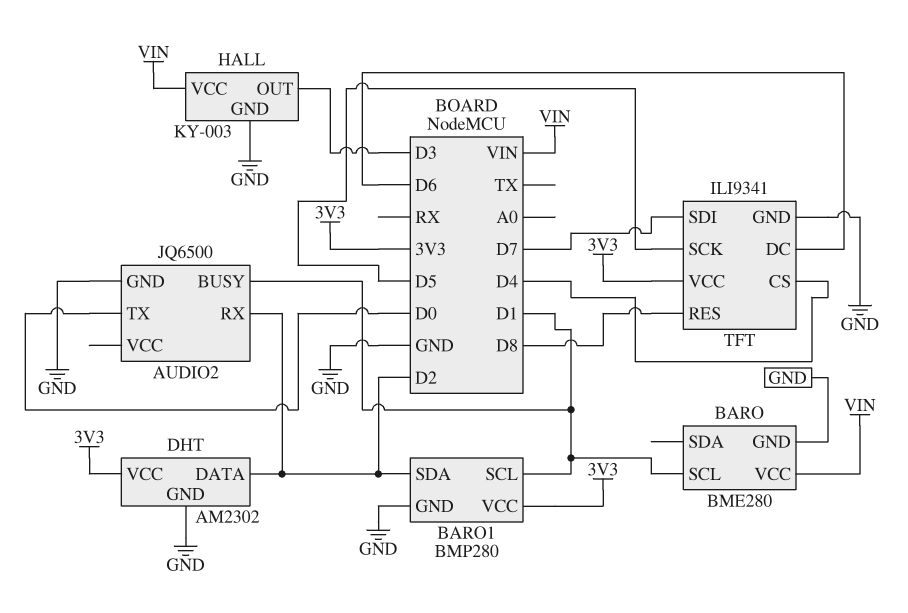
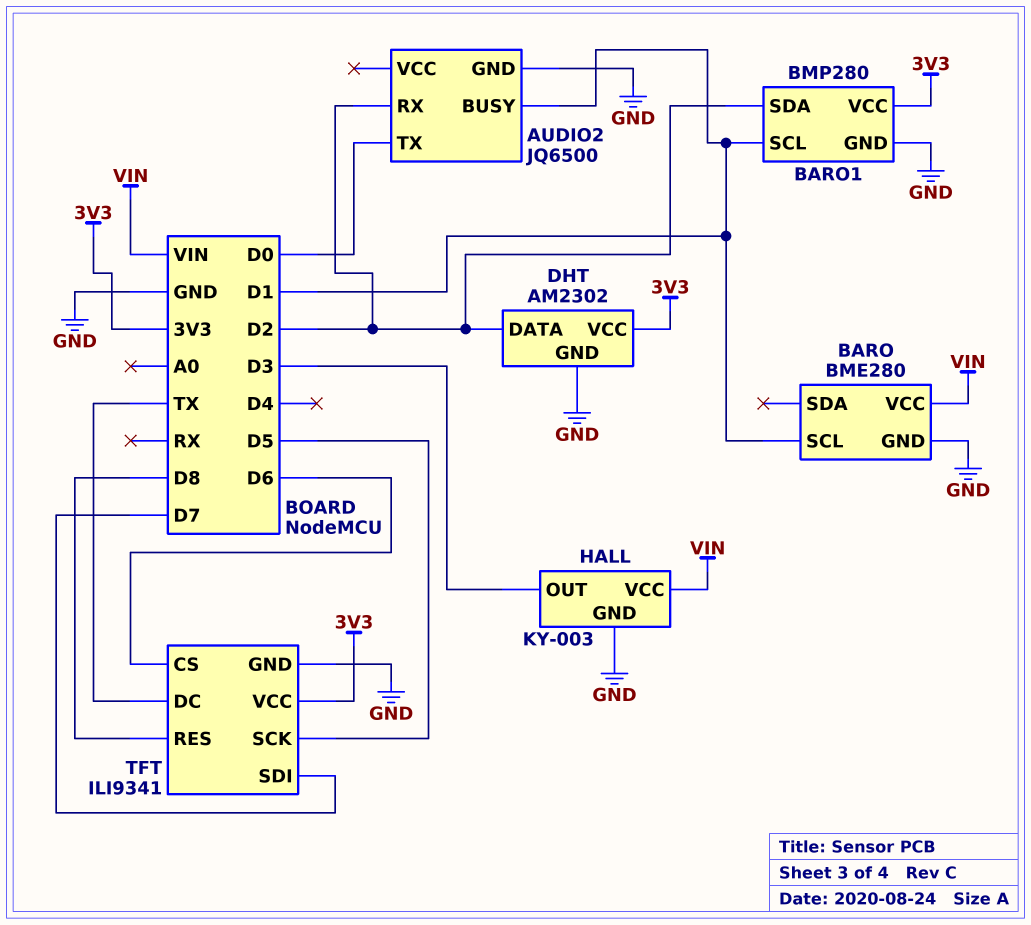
TFT pin CS: D4 -> D6
TFT pin DC: D6 -> TX

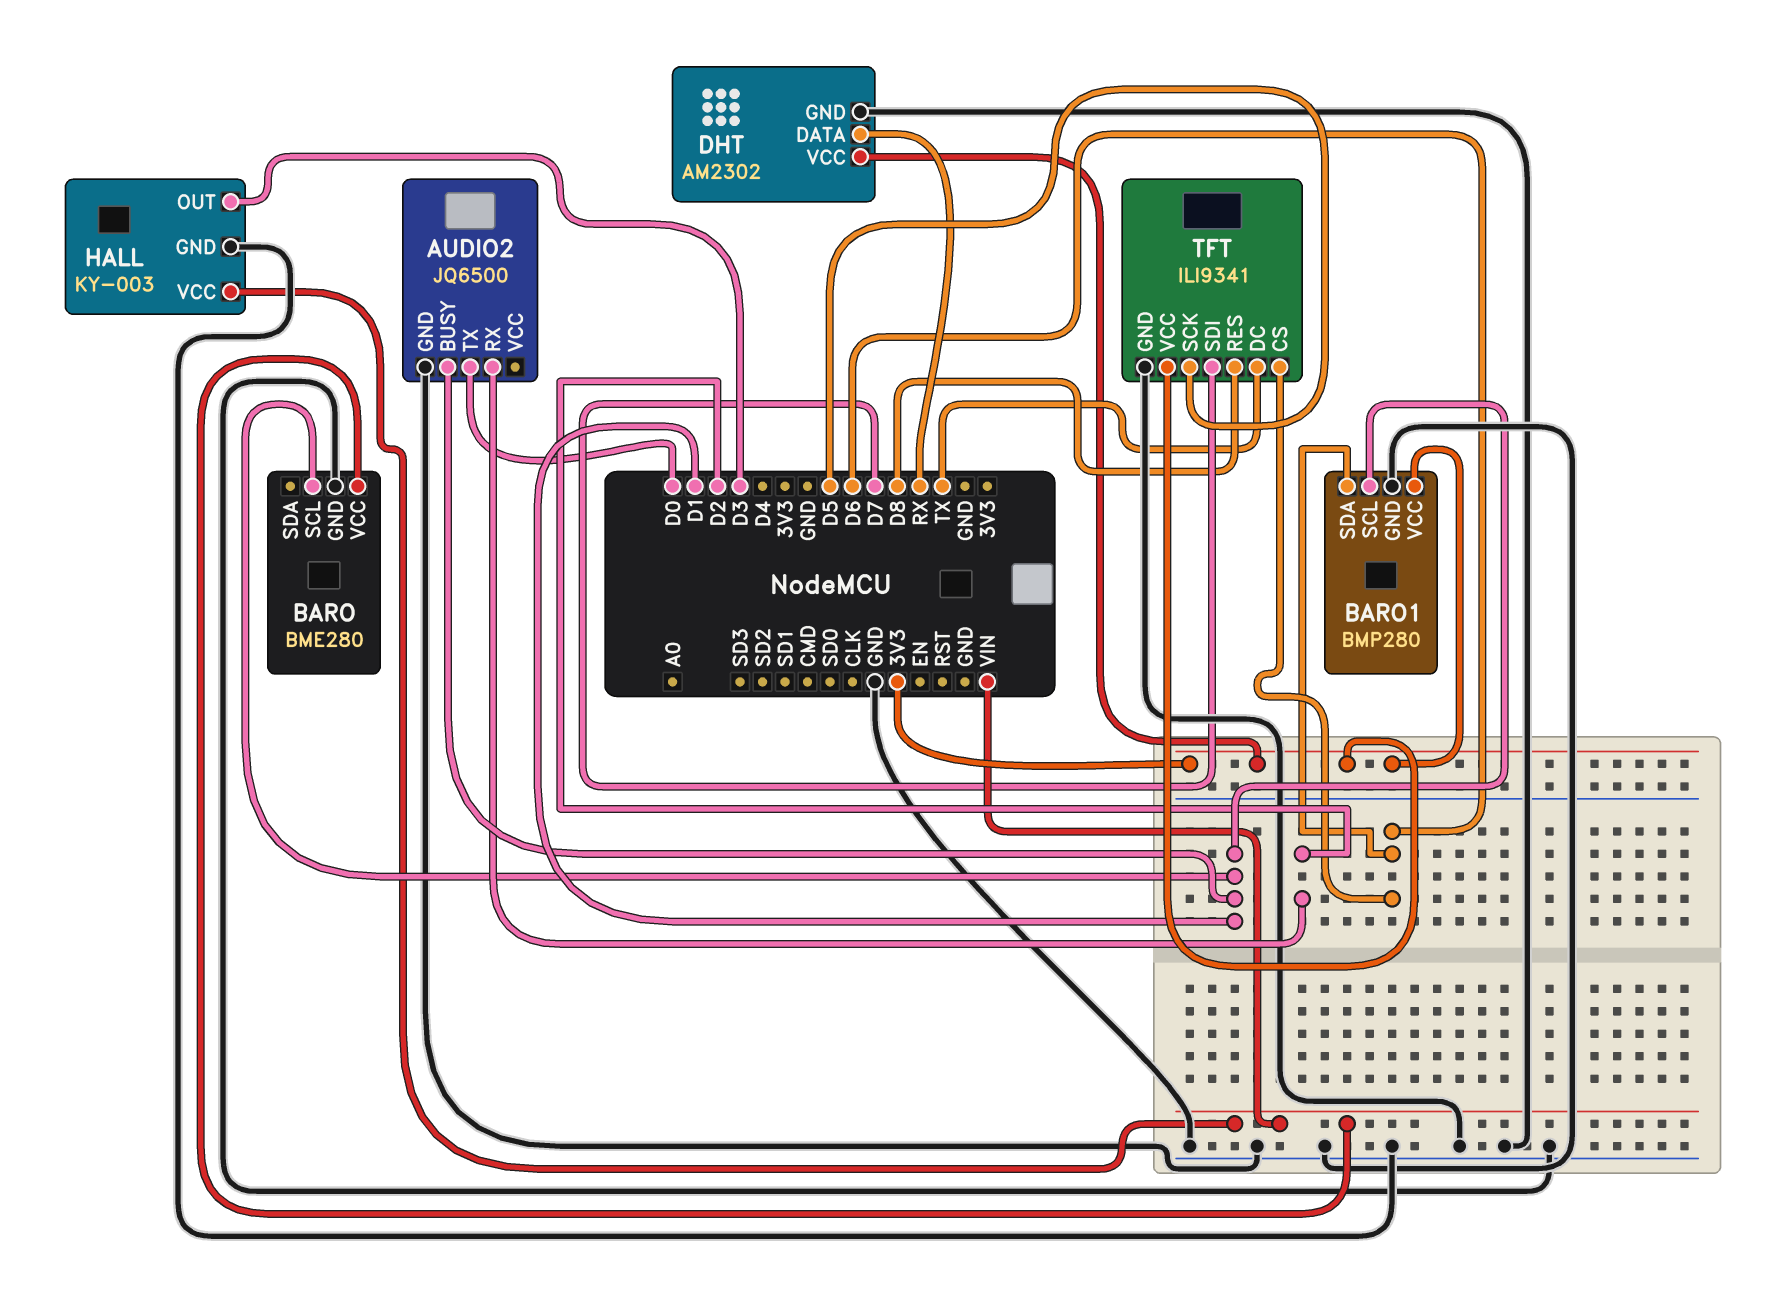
BARO1 pin SDA: D2 -> D6
DHT pin DATA: D2 -> RX

